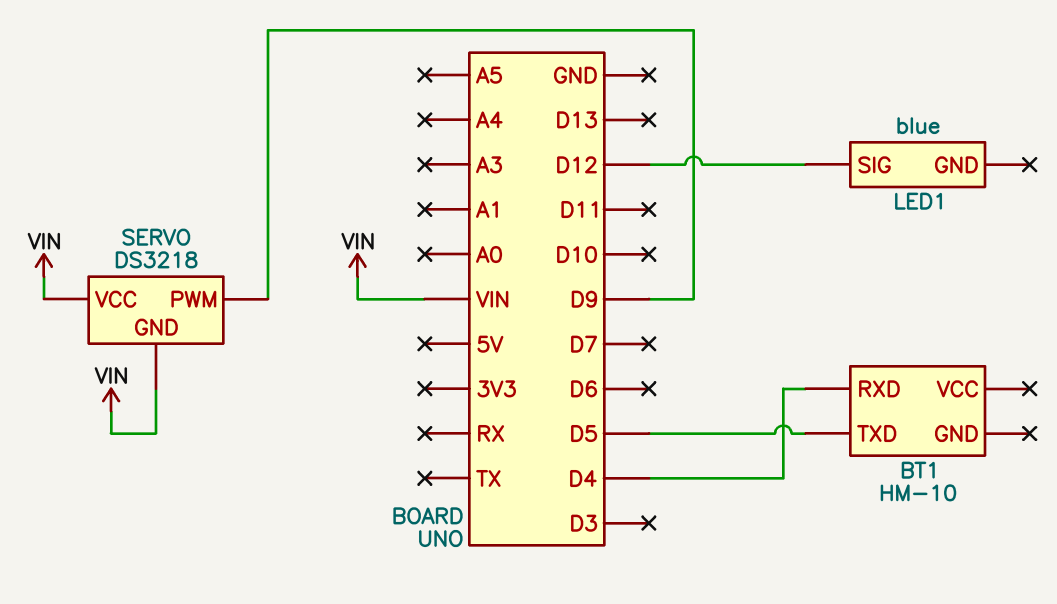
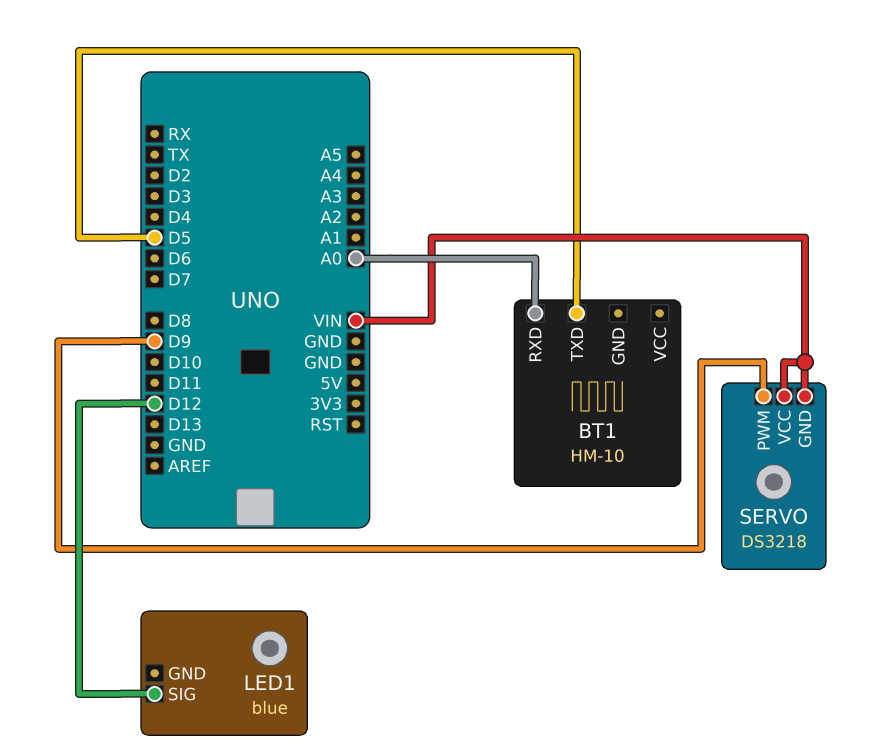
BT1 pin RXD: D4 -> A0

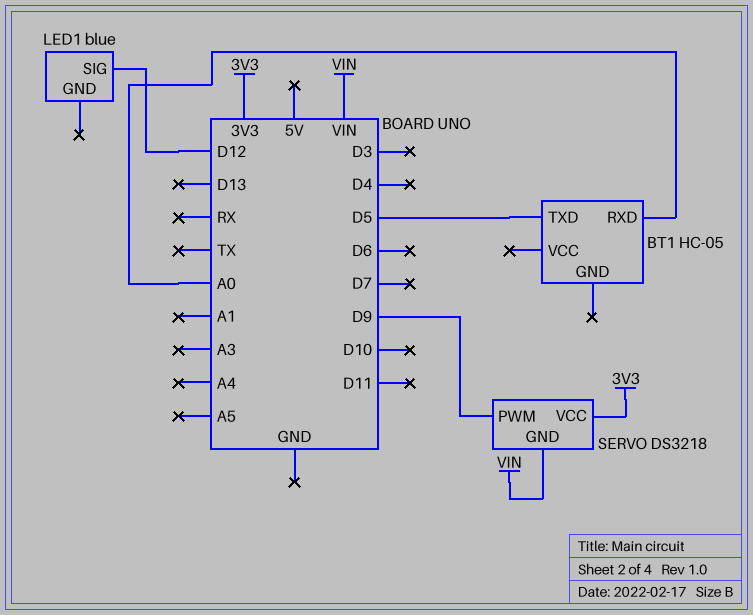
BT1: HM-10 -> HC-05
SERVO pin VCC: VIN -> 3V3

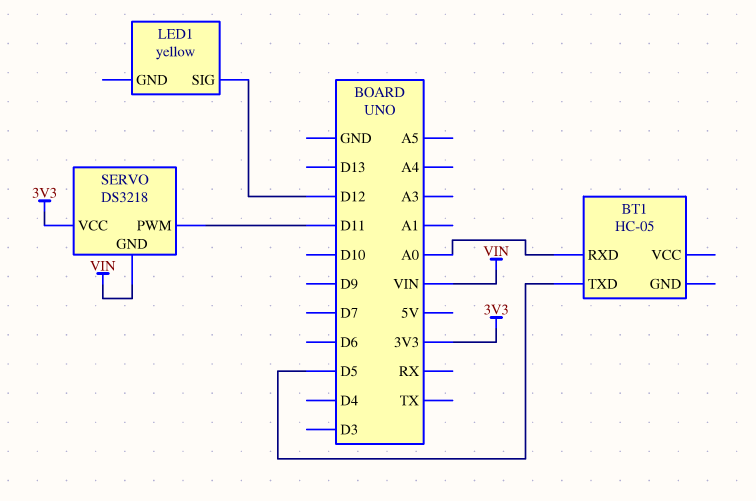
LED1: blue -> yellow
SERVO pin PWM: D9 -> D11

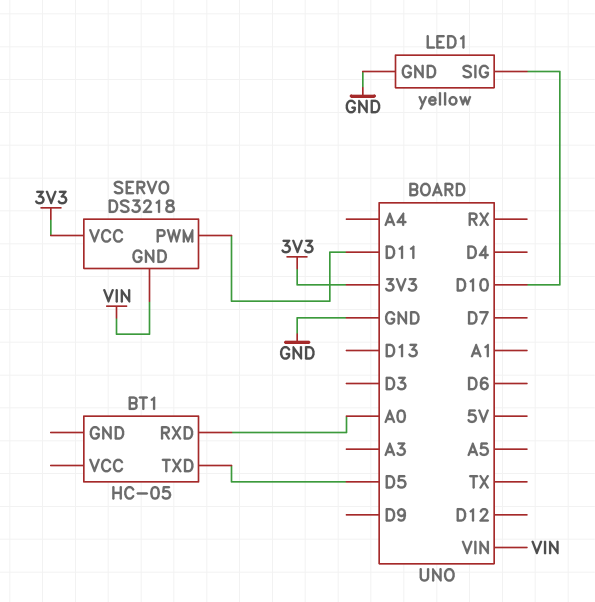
LED1 pin GND: none -> GND
LED1 pin SIG: D12 -> D10

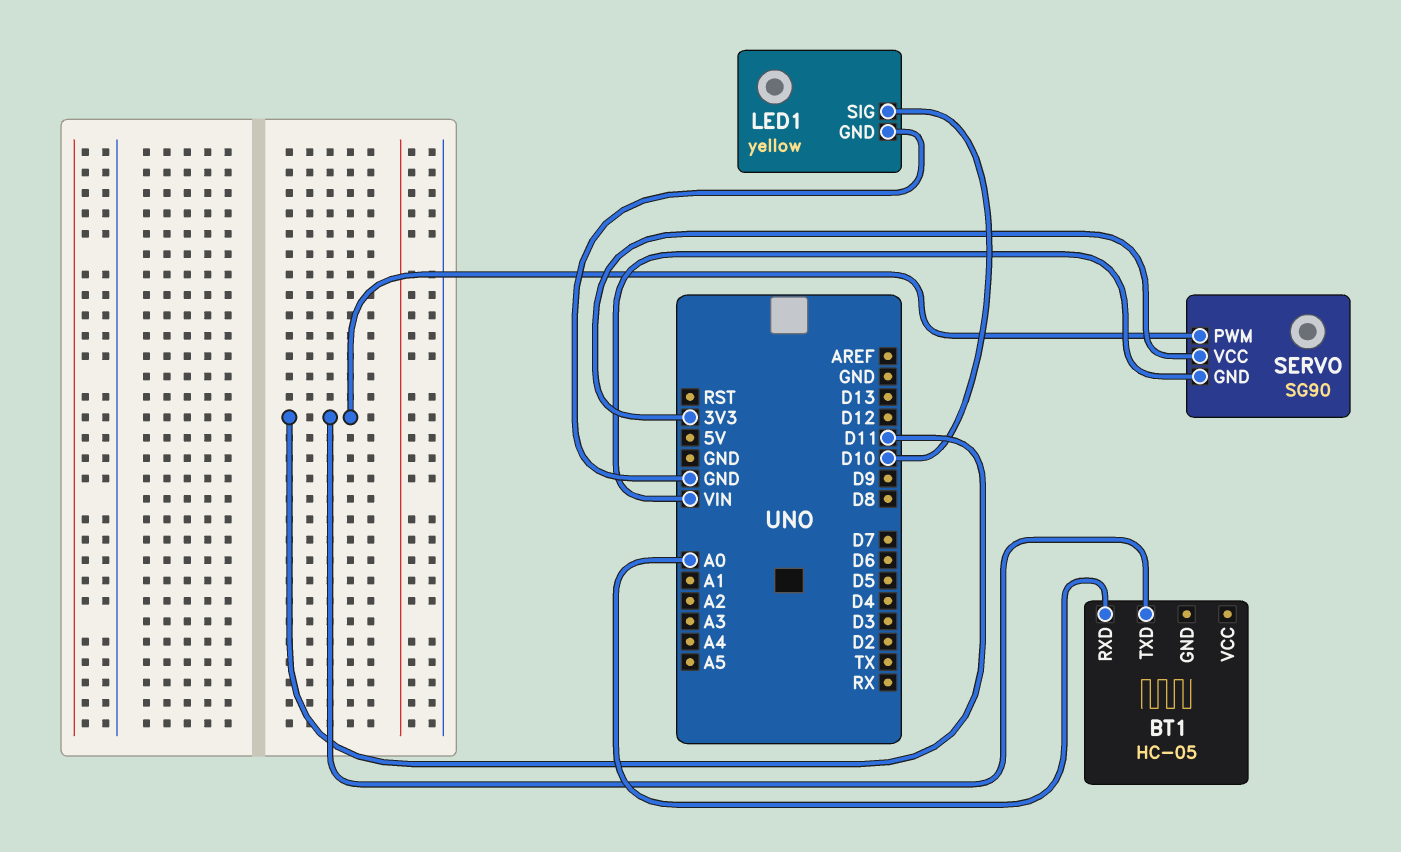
BT1 pin TXD: D5 -> D11
SERVO: DS3218 -> SG90

